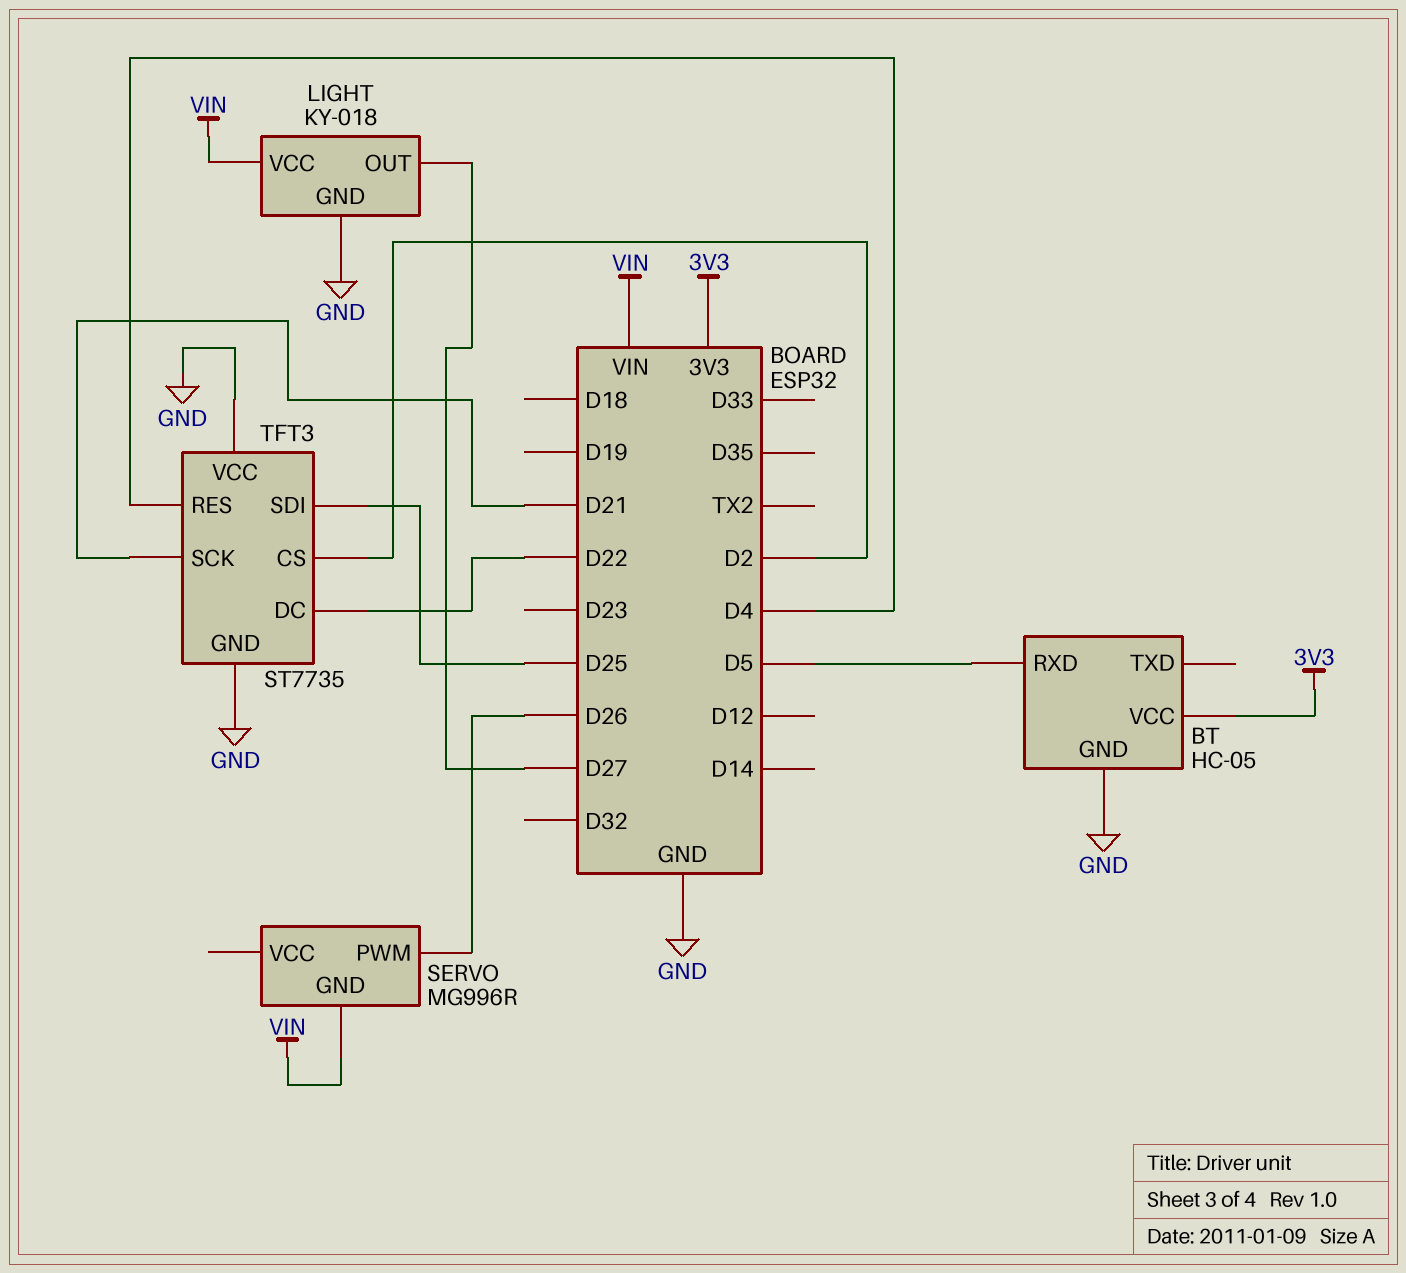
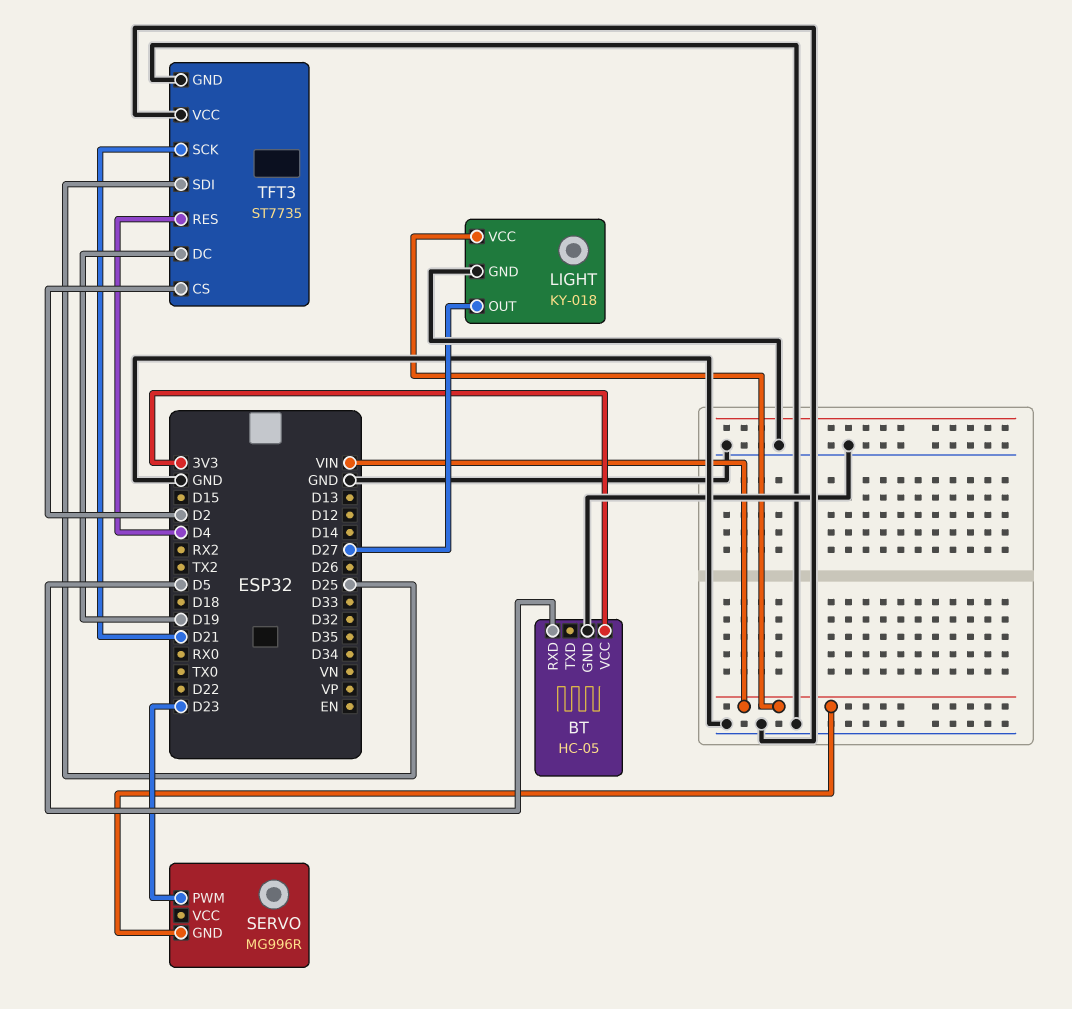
SERVO pin PWM: D26 -> D23
TFT3 pin DC: D22 -> D19

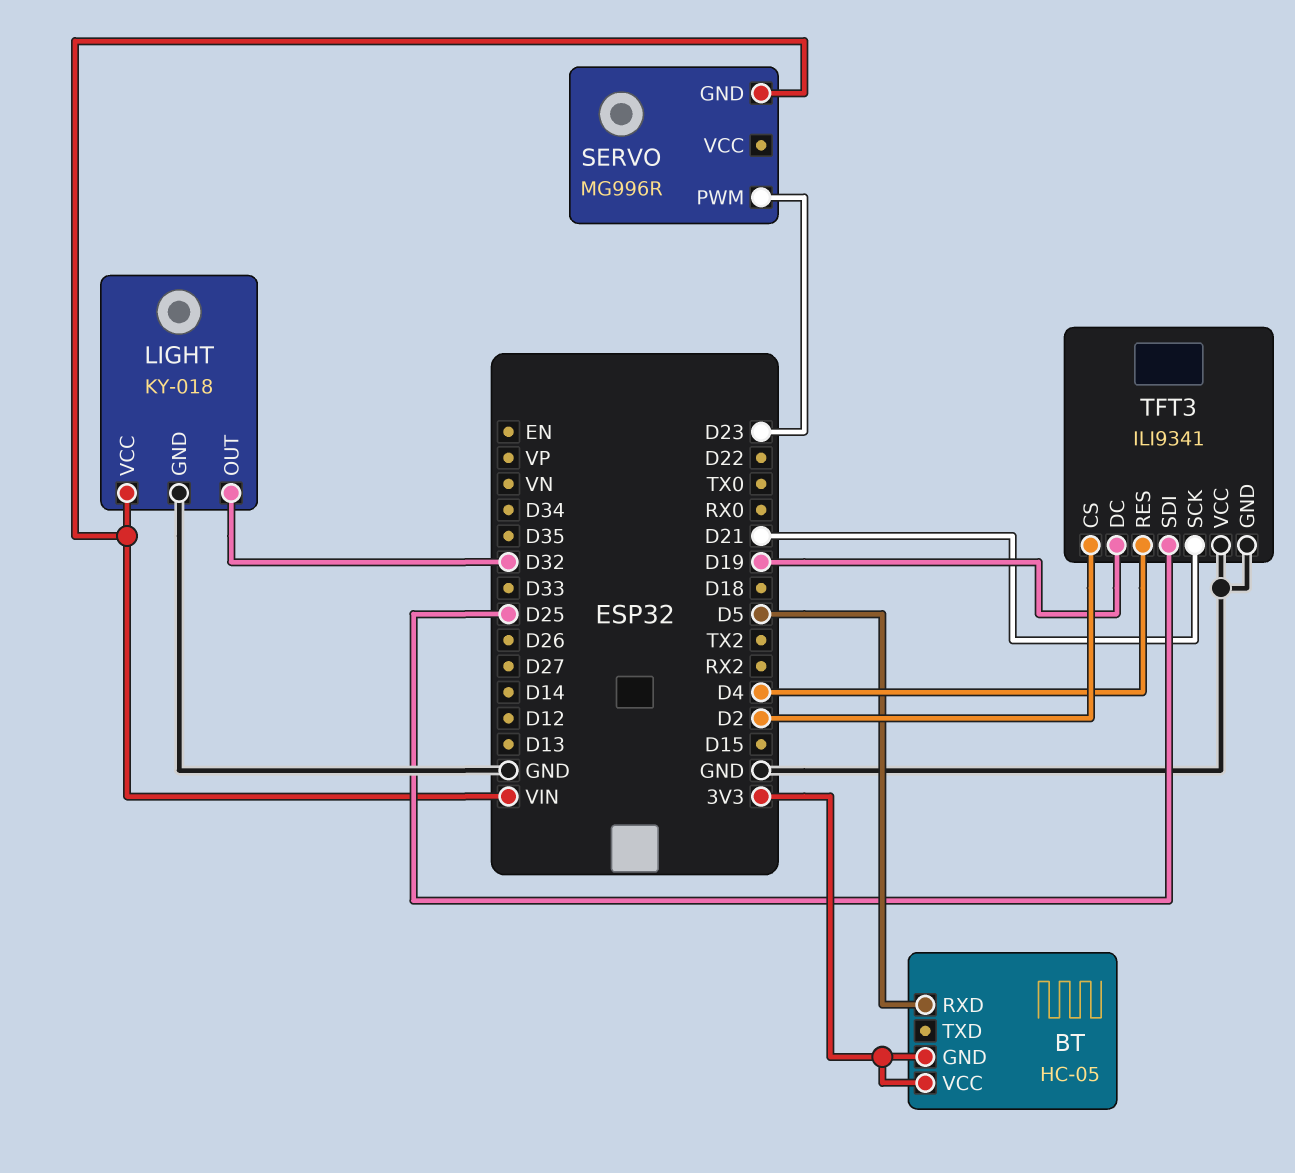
BT pin GND: GND -> 3V3
LIGHT pin OUT: D27 -> D32
TFT3: ST7735 -> ILI9341

